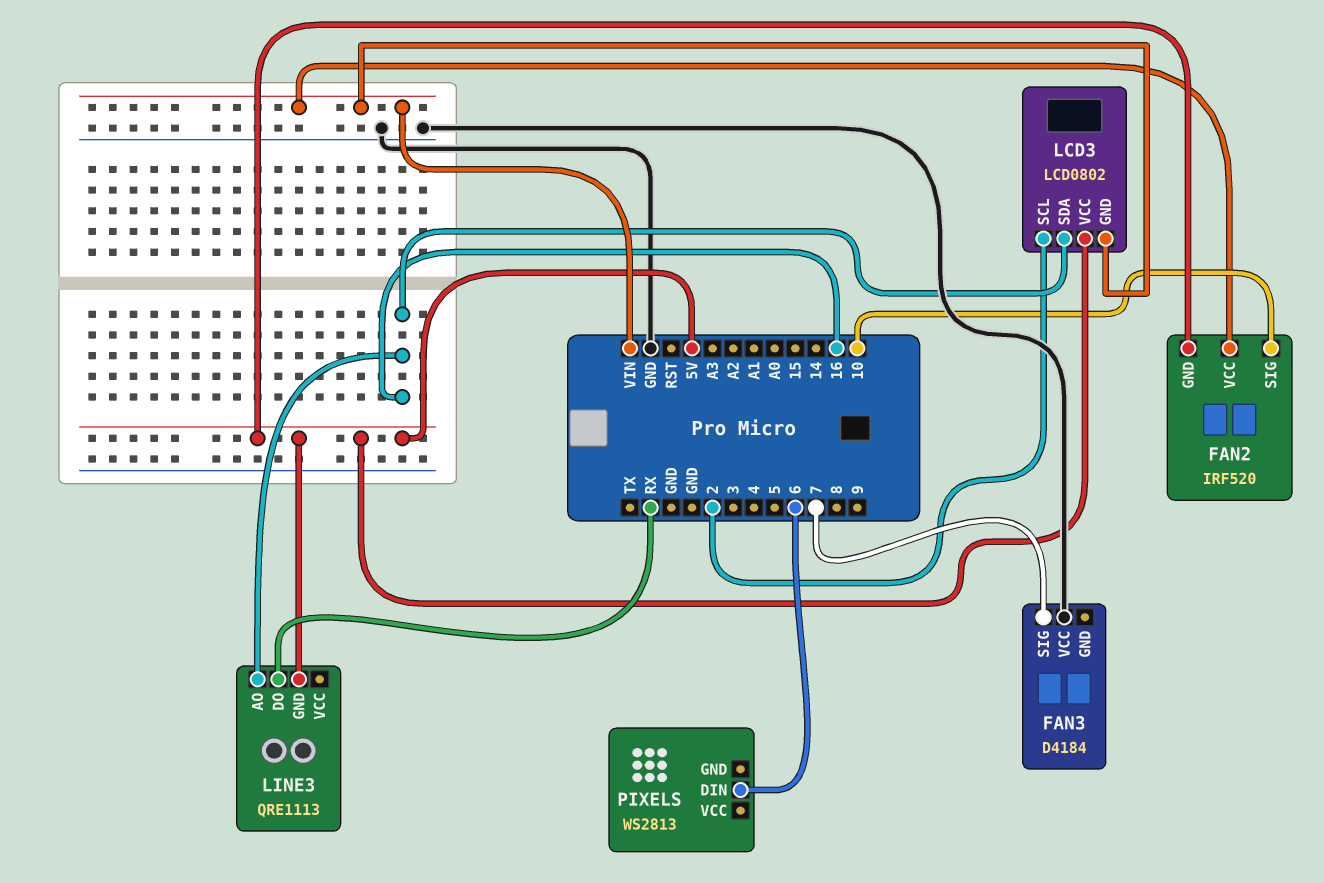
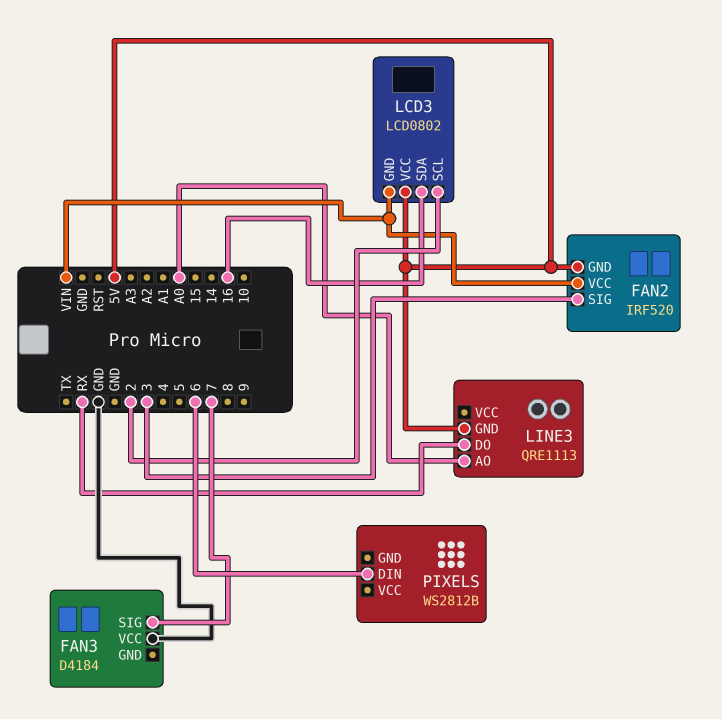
FAN2 pin SIG: 10 -> 3
LINE3 pin AO: 16 -> A0
PIXELS: WS2813 -> WS2812B

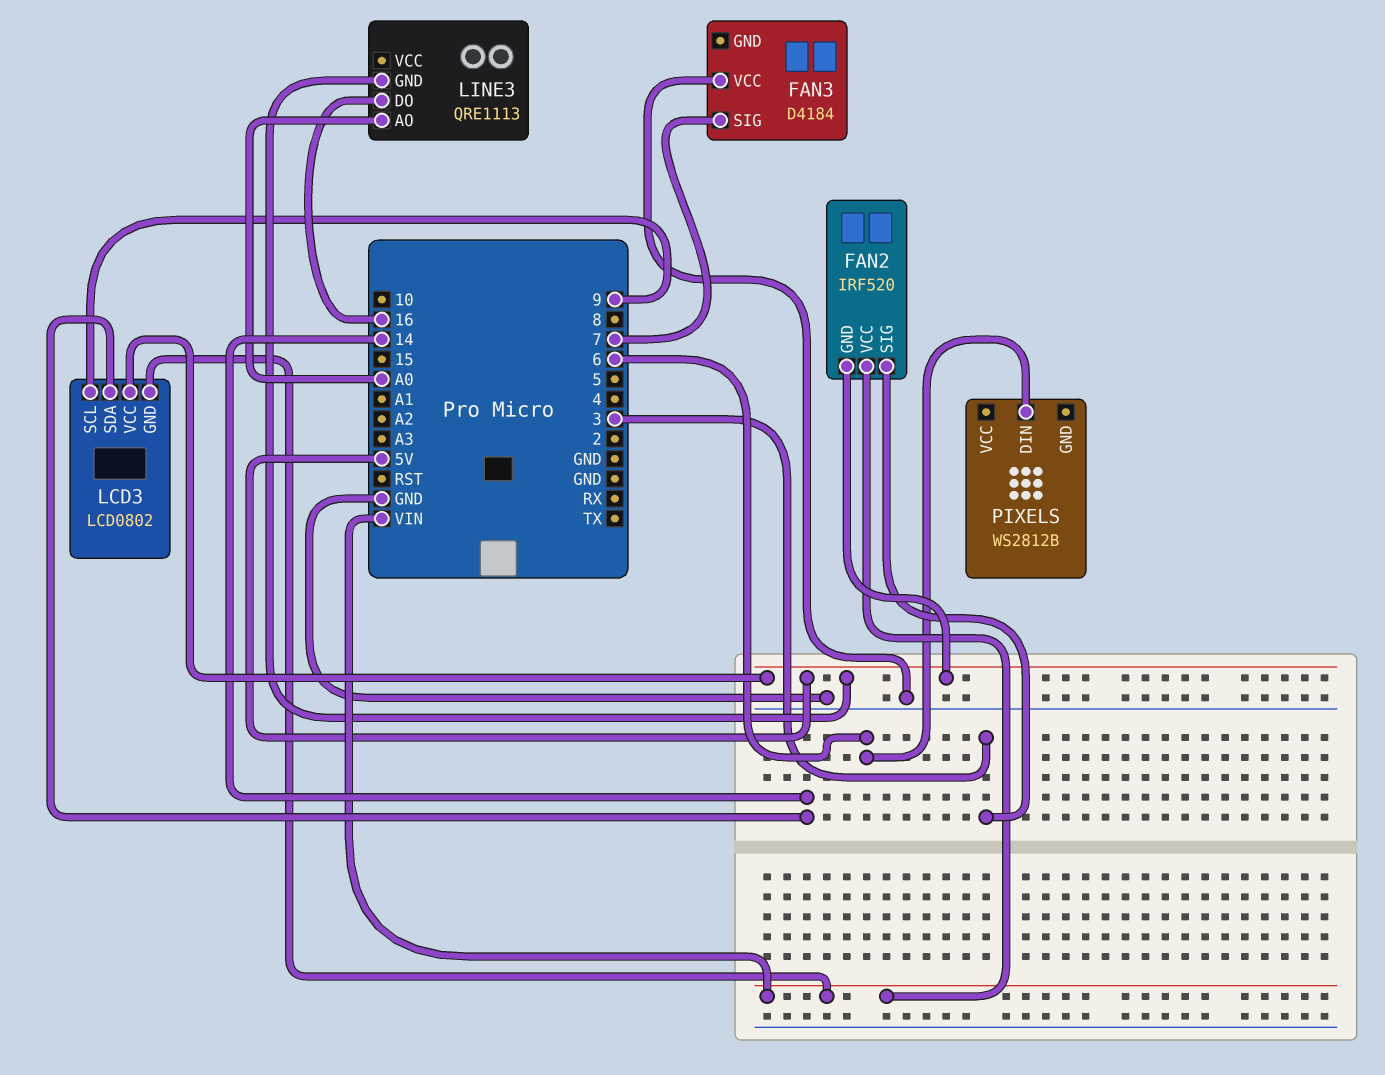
LCD3 pin SCL: 2 -> 9
LCD3 pin SDA: 16 -> 14
LINE3 pin DO: RX -> 16

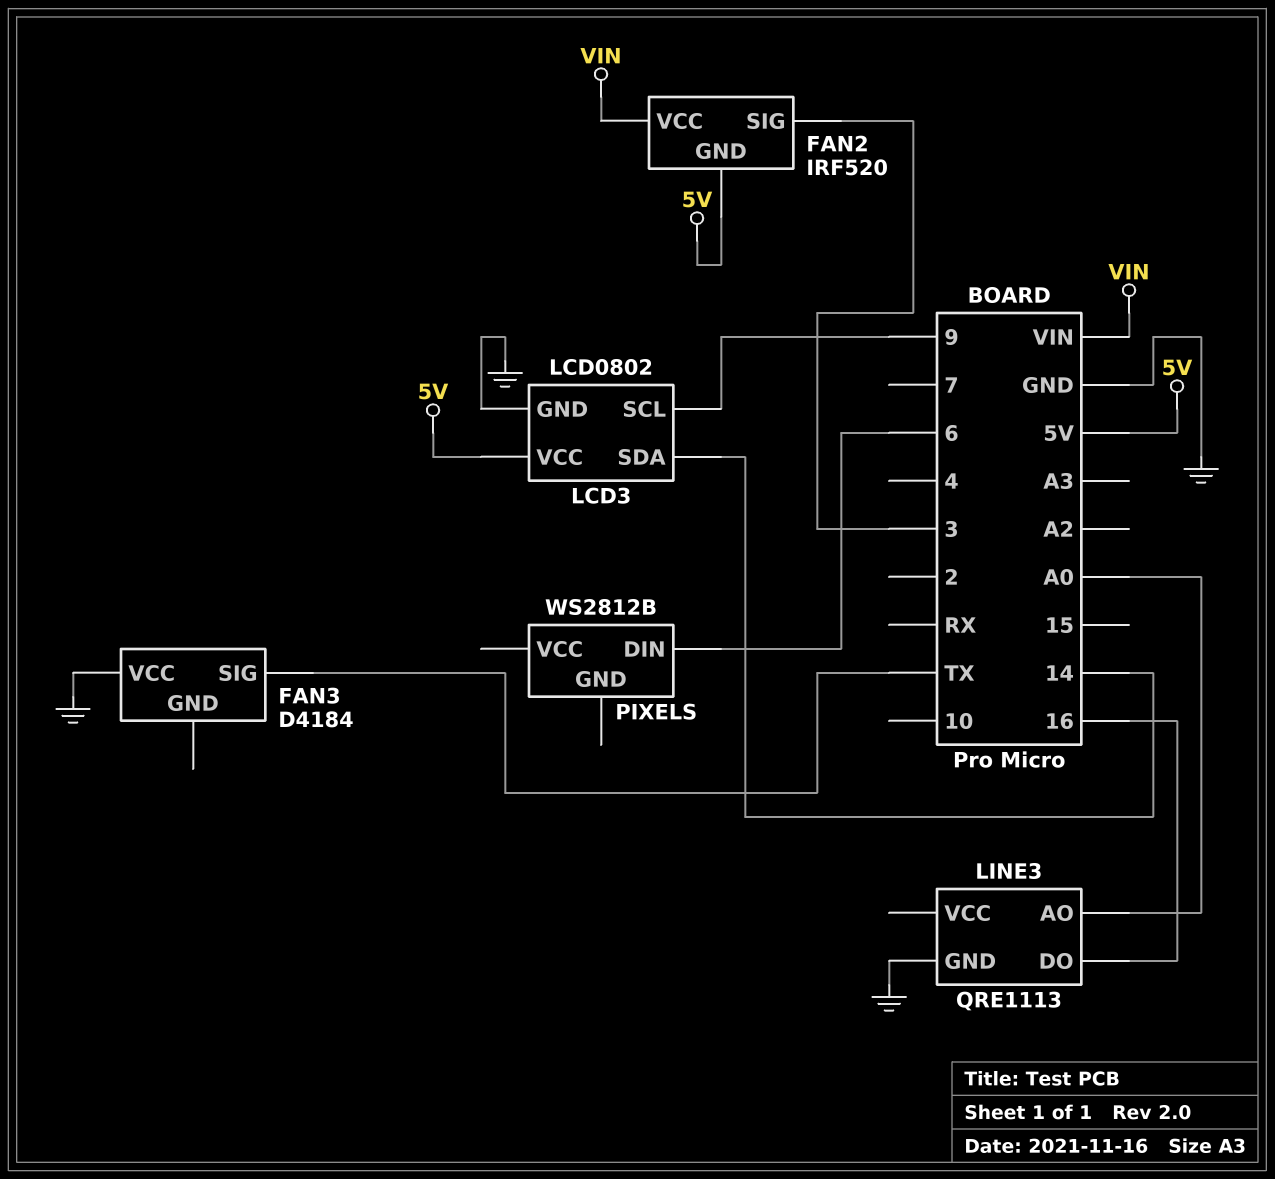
FAN3 pin SIG: 7 -> TX
LCD3 pin GND: VIN -> GND
LINE3 pin GND: 5V -> GND

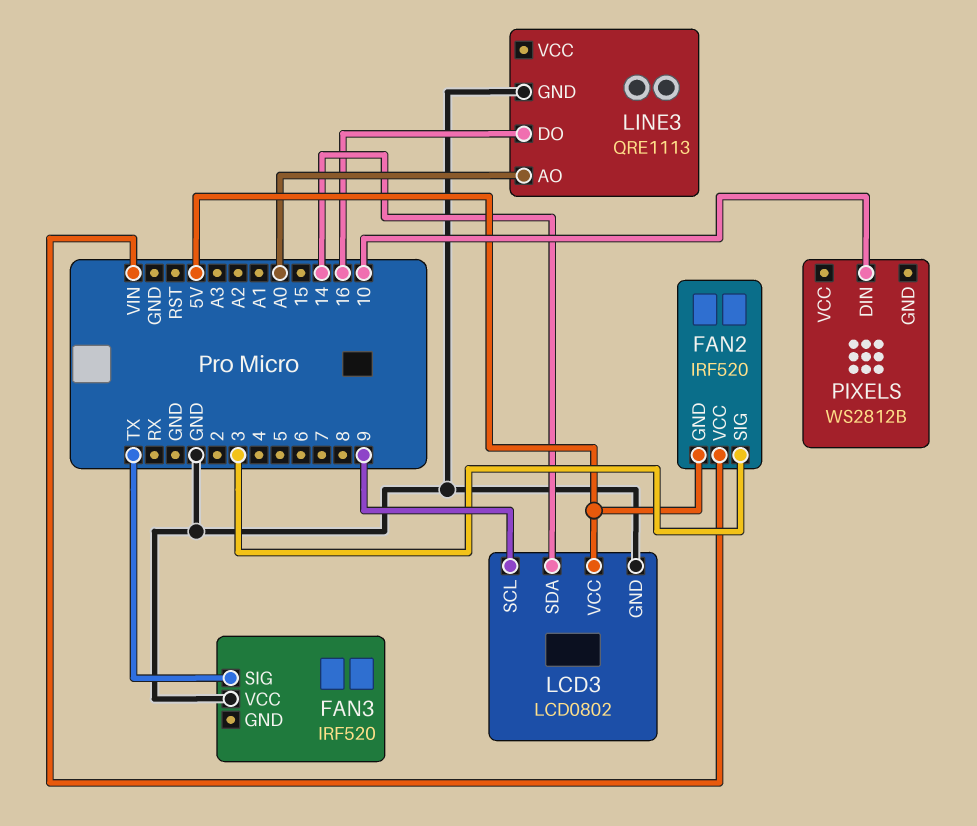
FAN3: D4184 -> IRF520
PIXELS pin DIN: 6 -> 10

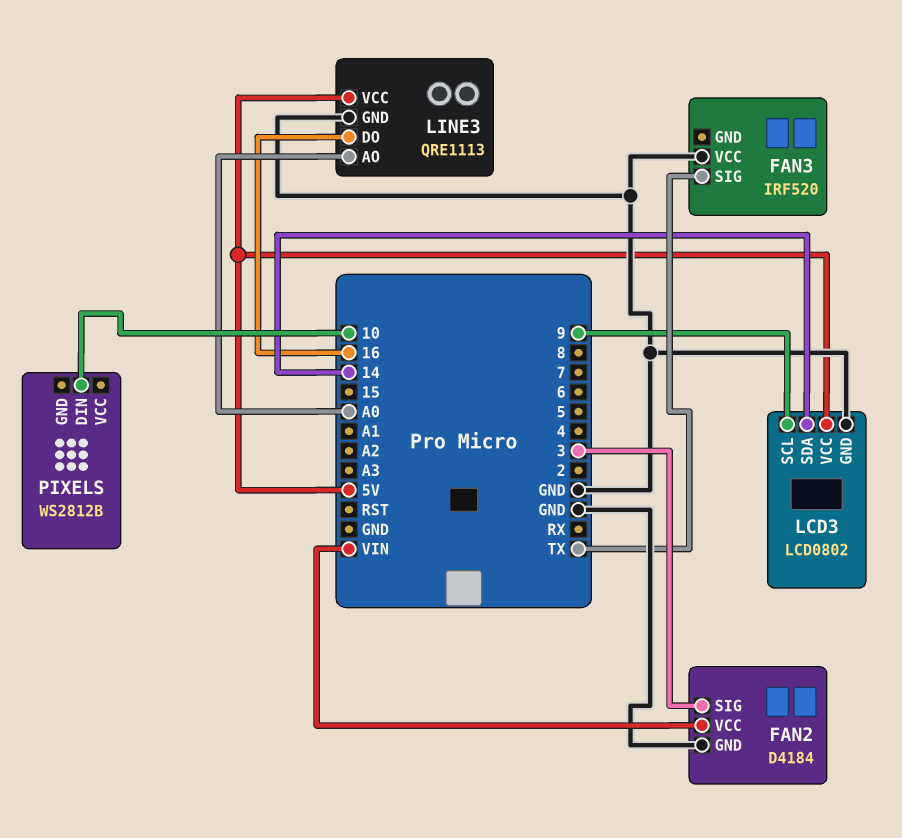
FAN2: IRF520 -> D4184
FAN2 pin GND: 5V -> GND
LINE3 pin VCC: none -> 5V

